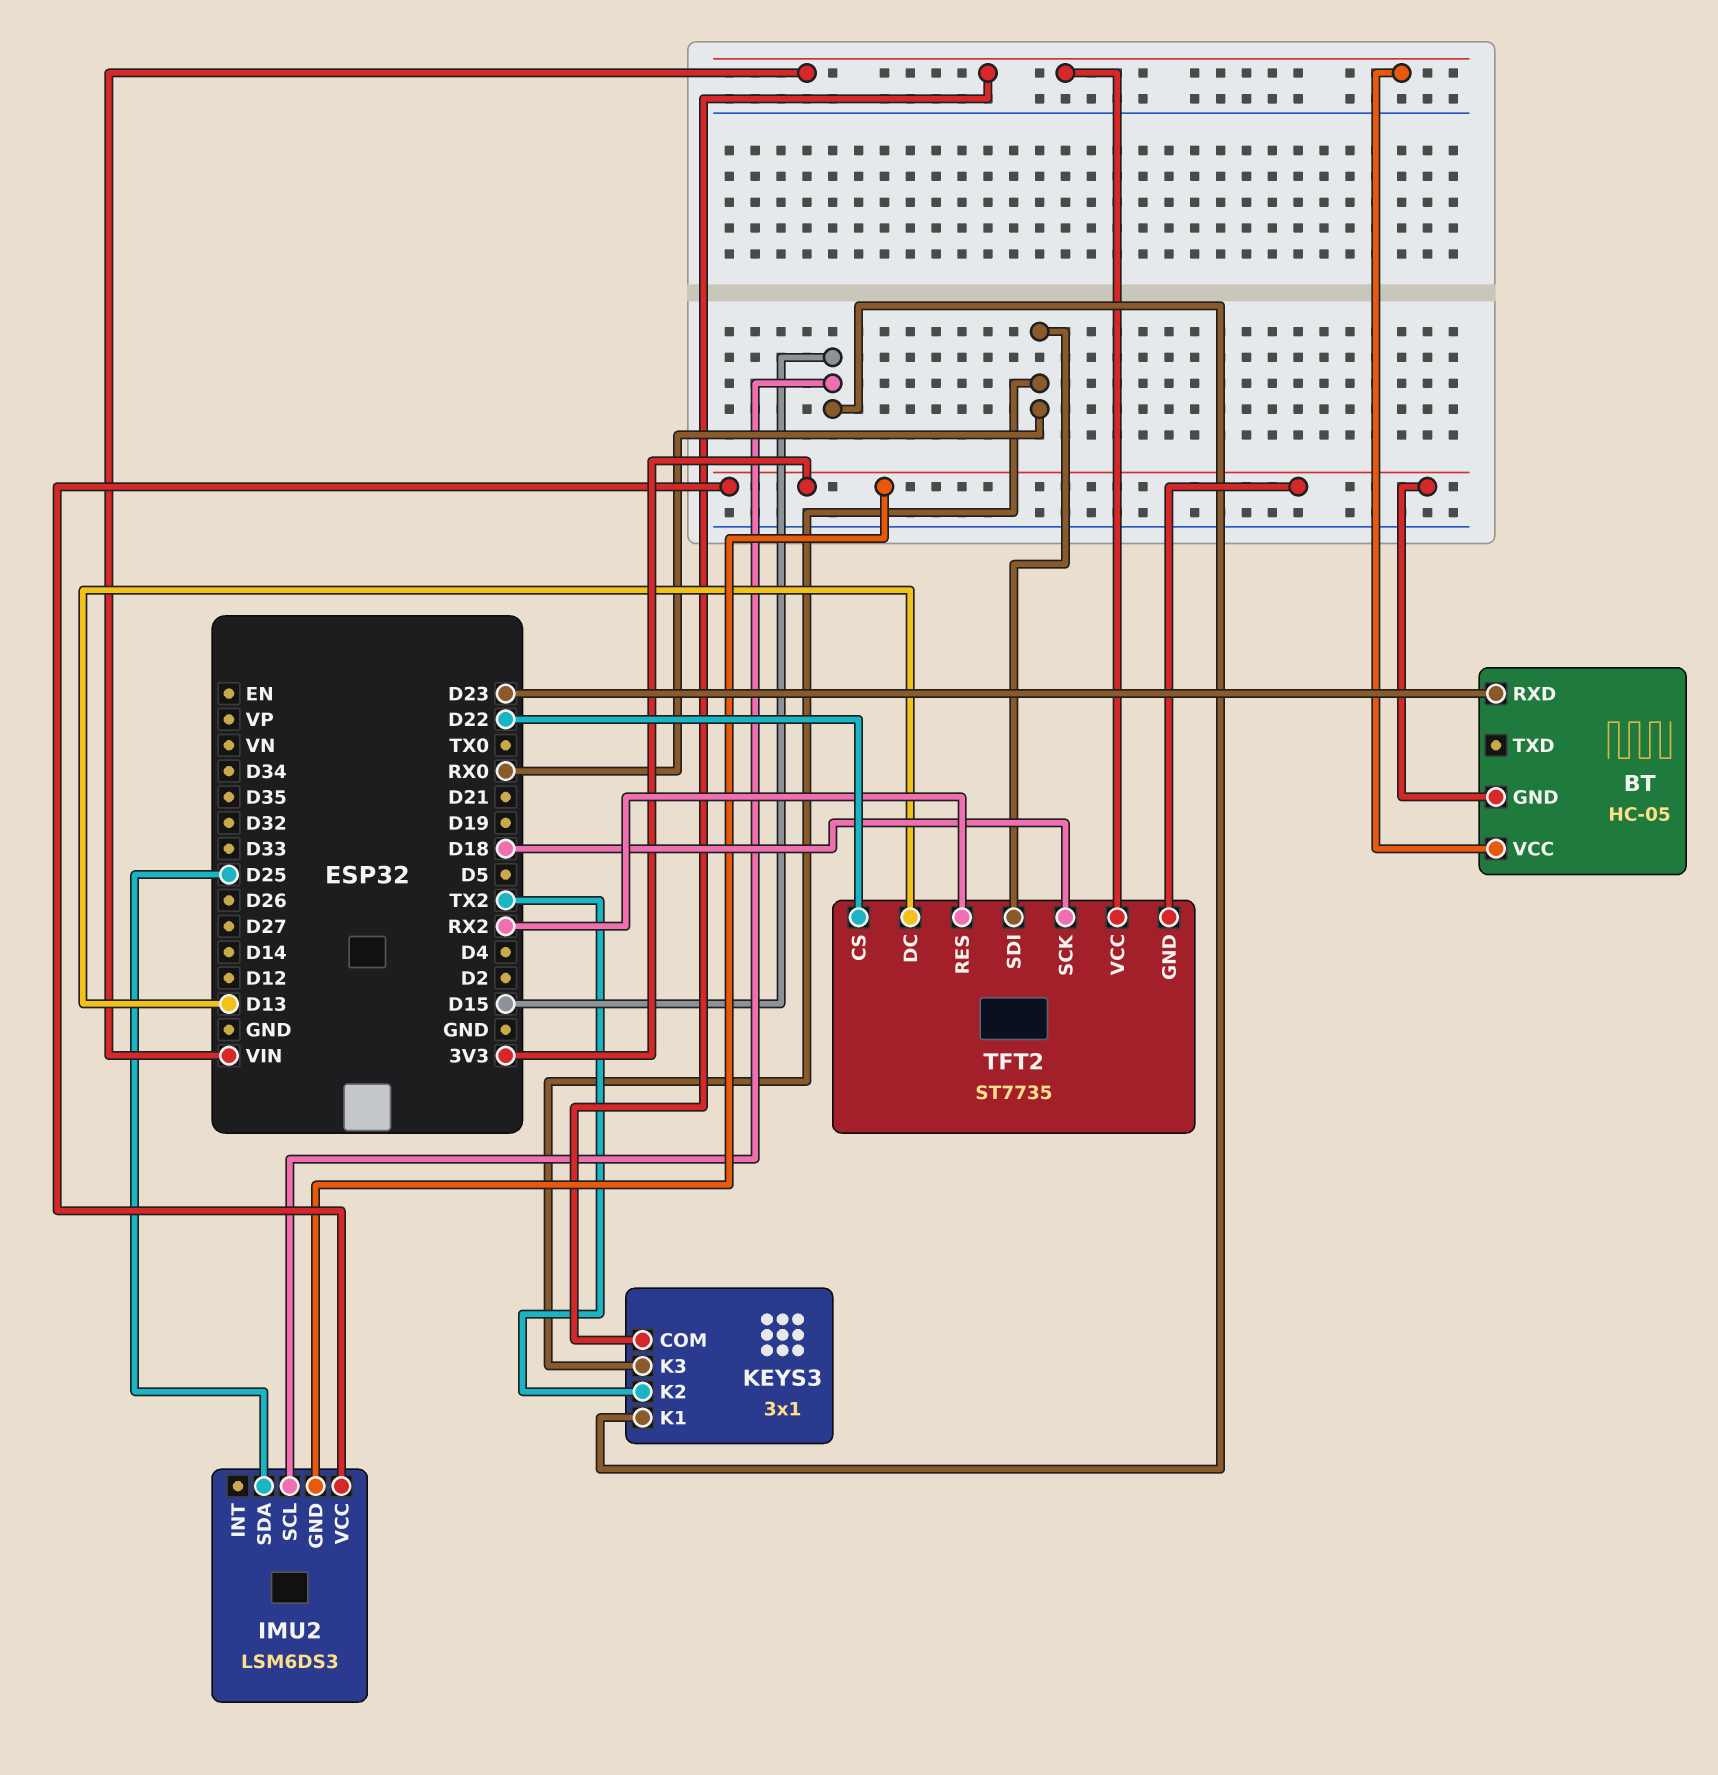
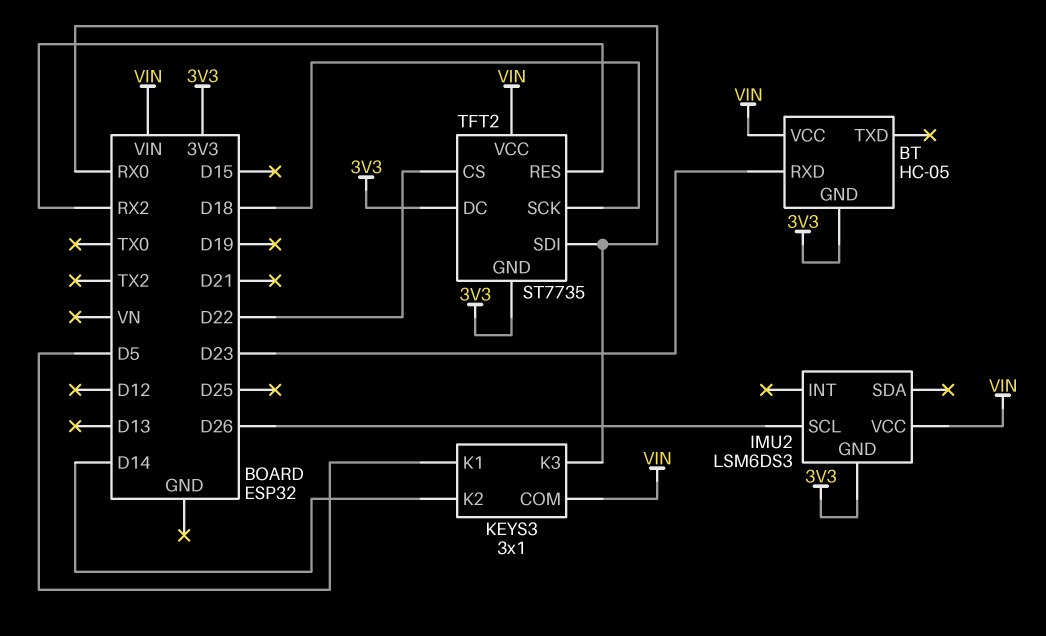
IMU2 pin SCL: D15 -> D26
IMU2 pin SDA: D25 -> none
IMU2 pin VCC: 3V3 -> VIN
KEYS3 pin K1: D15 -> D5
KEYS3 pin K2: TX2 -> D14
TFT2 pin DC: D13 -> 3V3

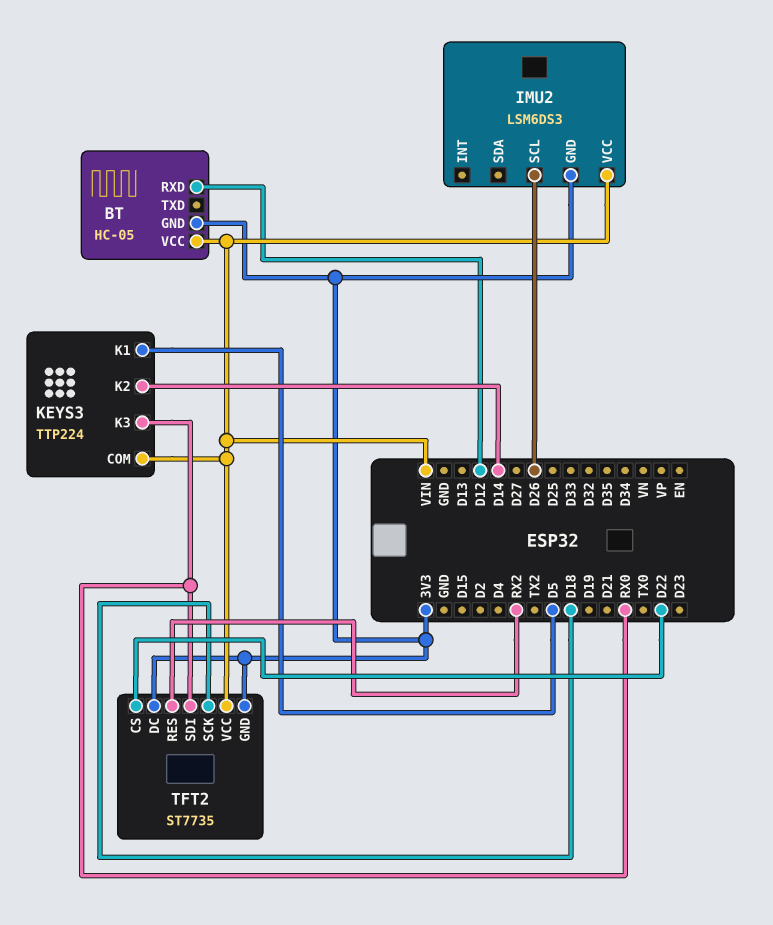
BT pin RXD: D23 -> D12
KEYS3: 3x1 -> TTP224

